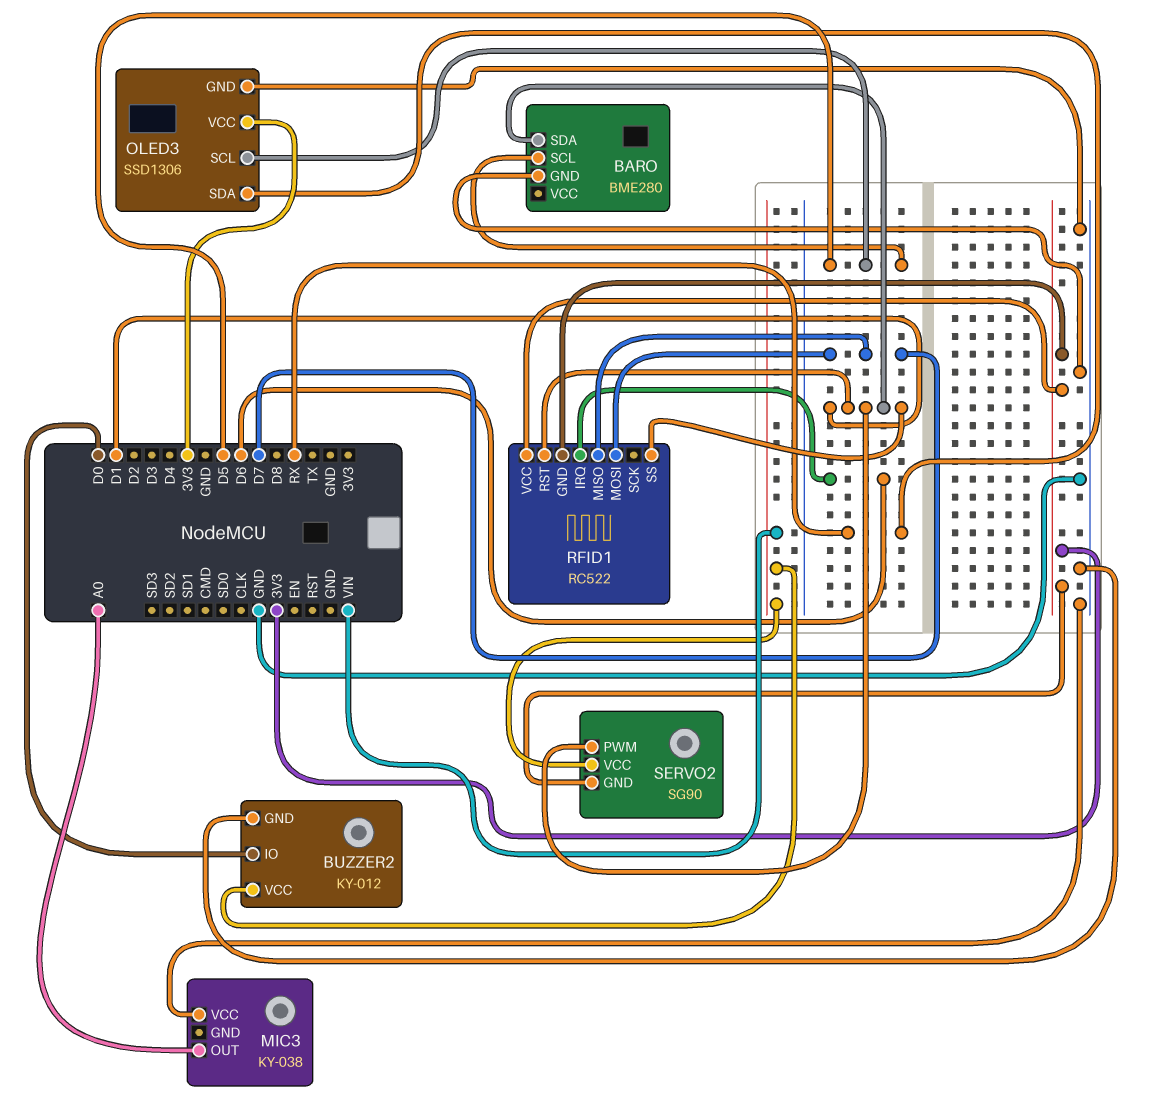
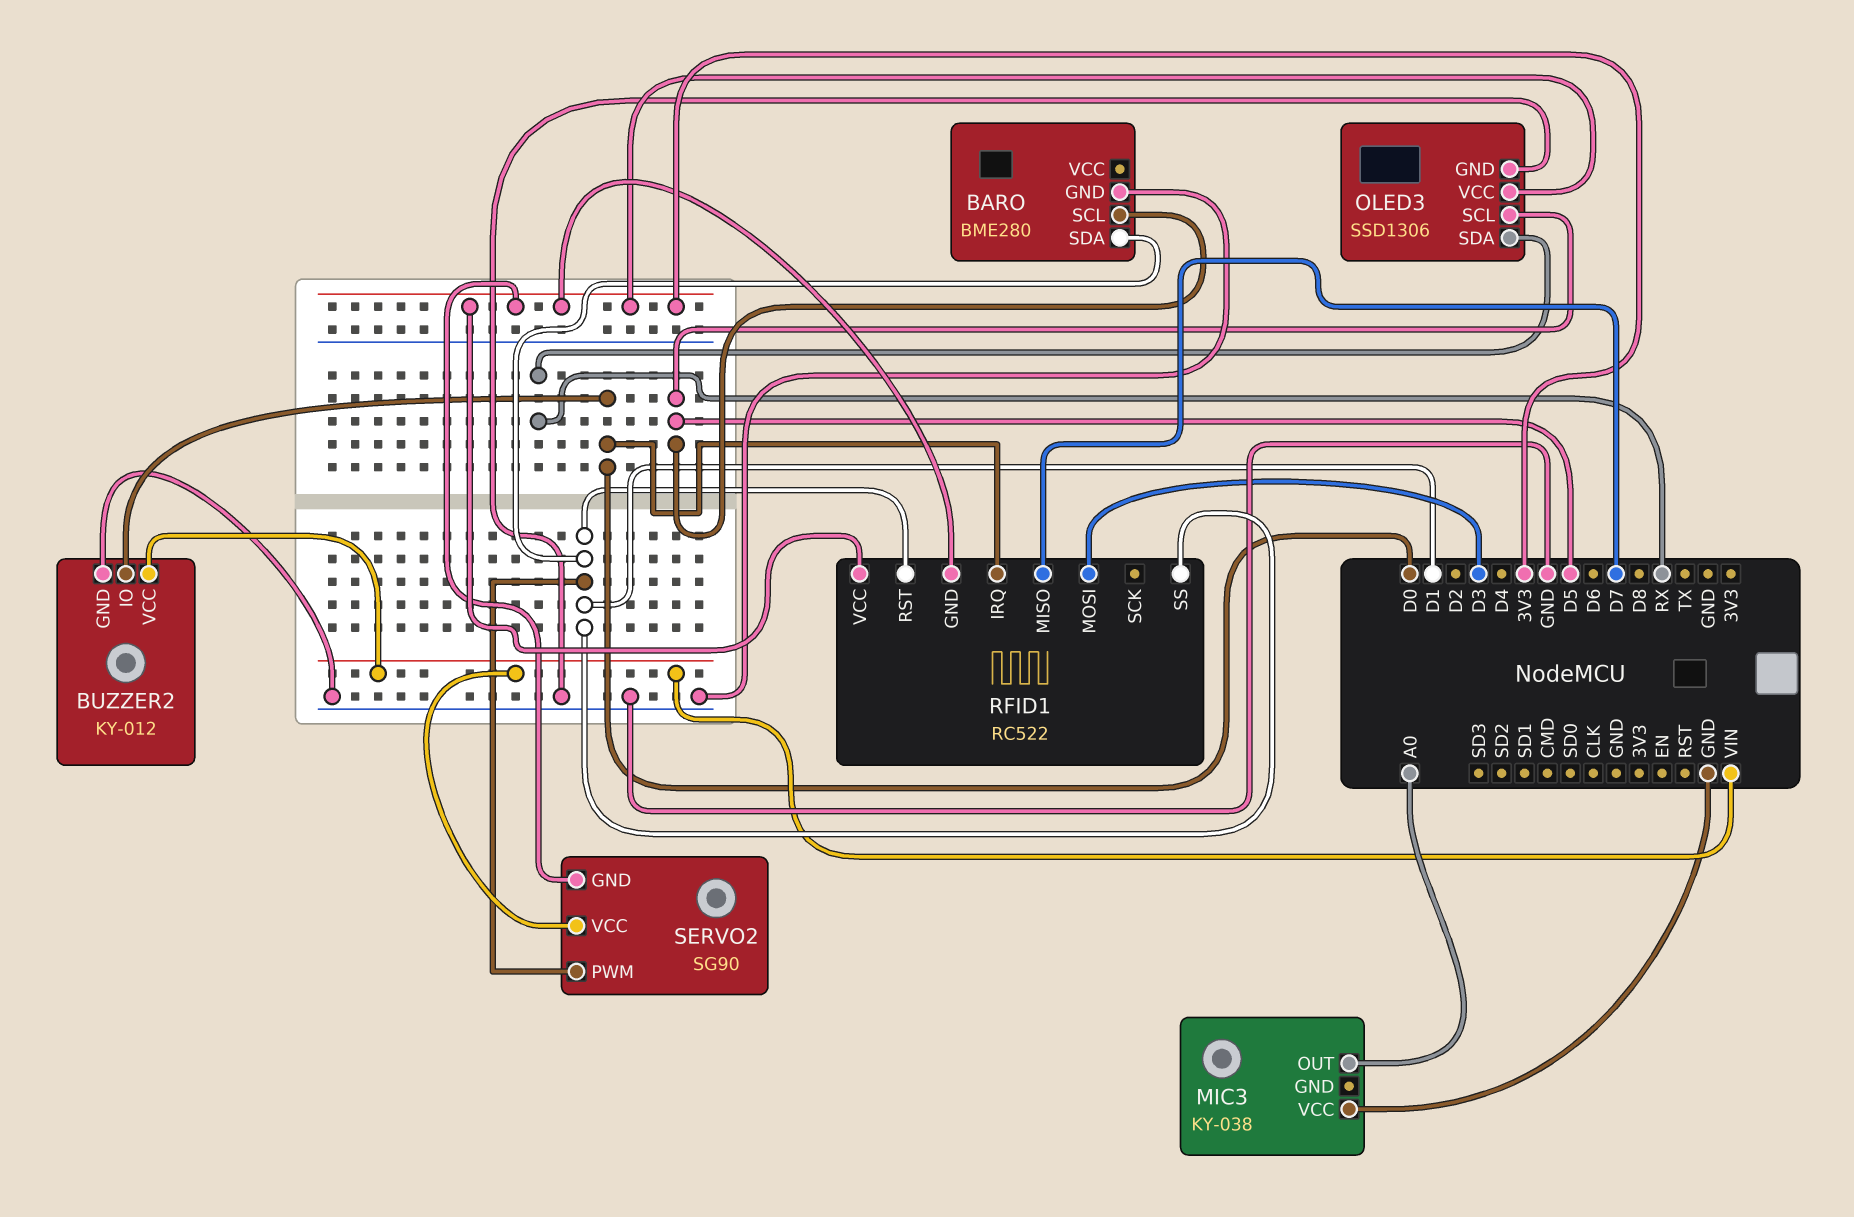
RFID1 pin IRQ: D6 -> D0
RFID1 pin MOSI: D7 -> D3

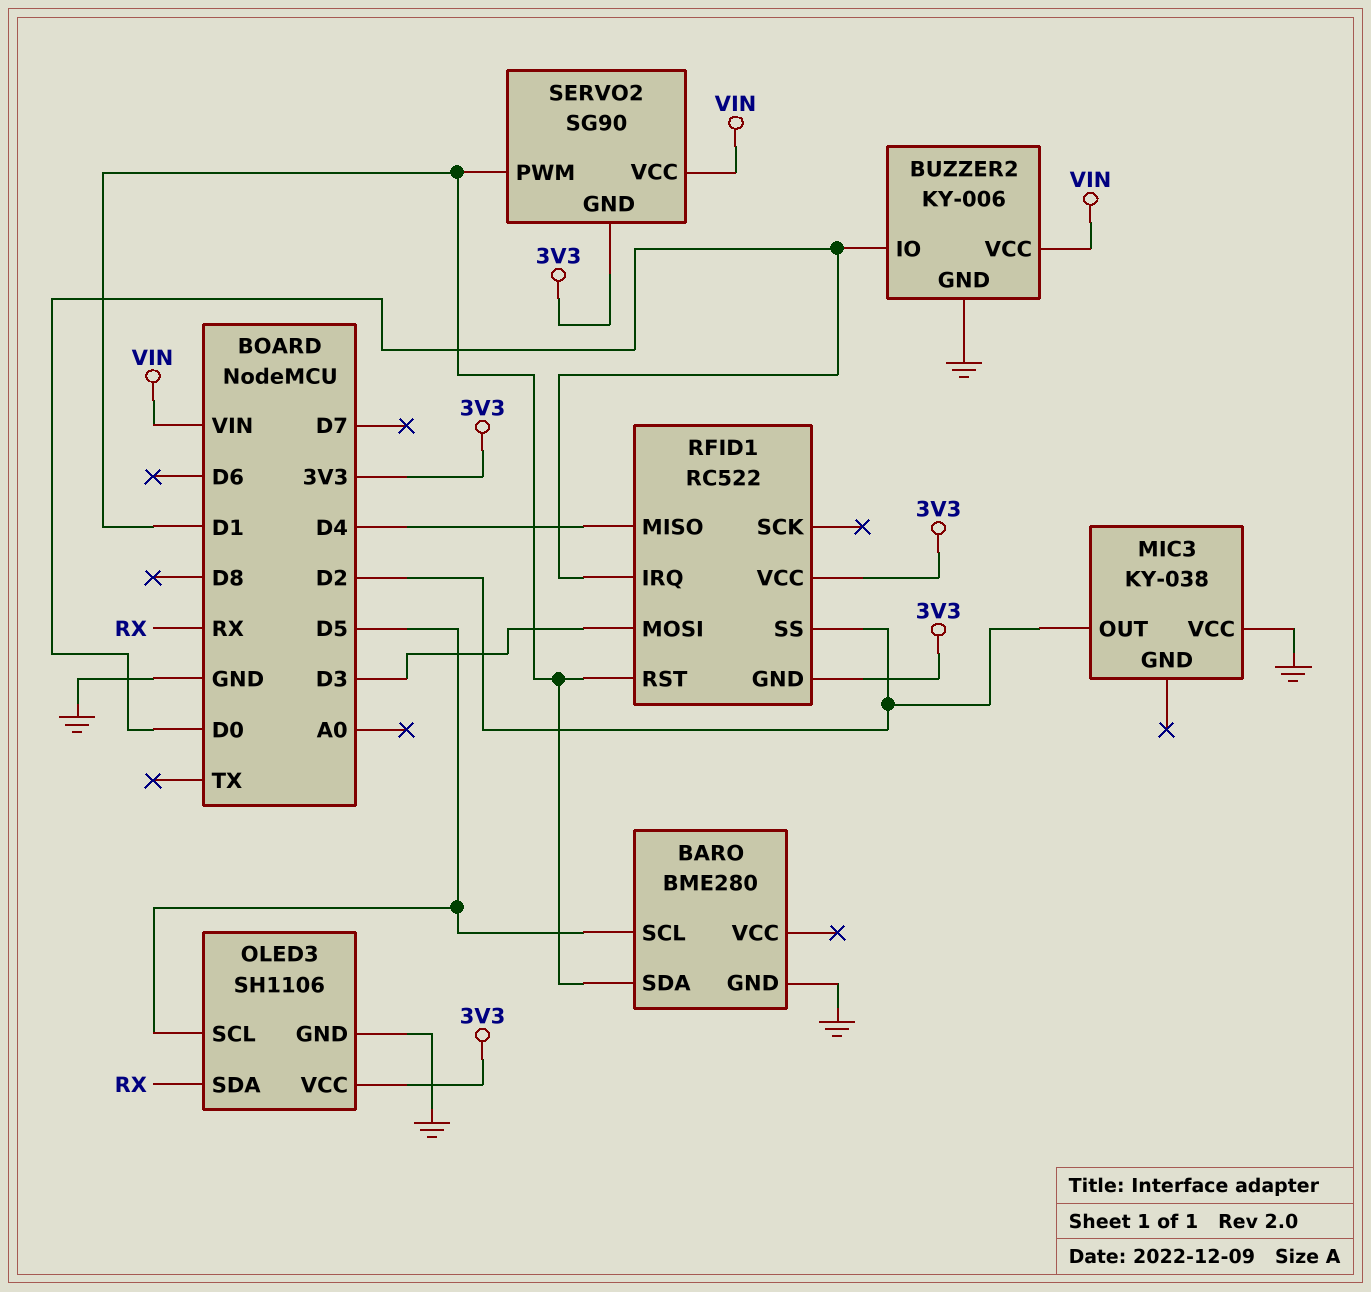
BUZZER2: KY-012 -> KY-006
MIC3 pin OUT: A0 -> D2
OLED3: SSD1306 -> SH1106
RFID1 pin MISO: D7 -> D4
RFID1 pin SS: D1 -> D2

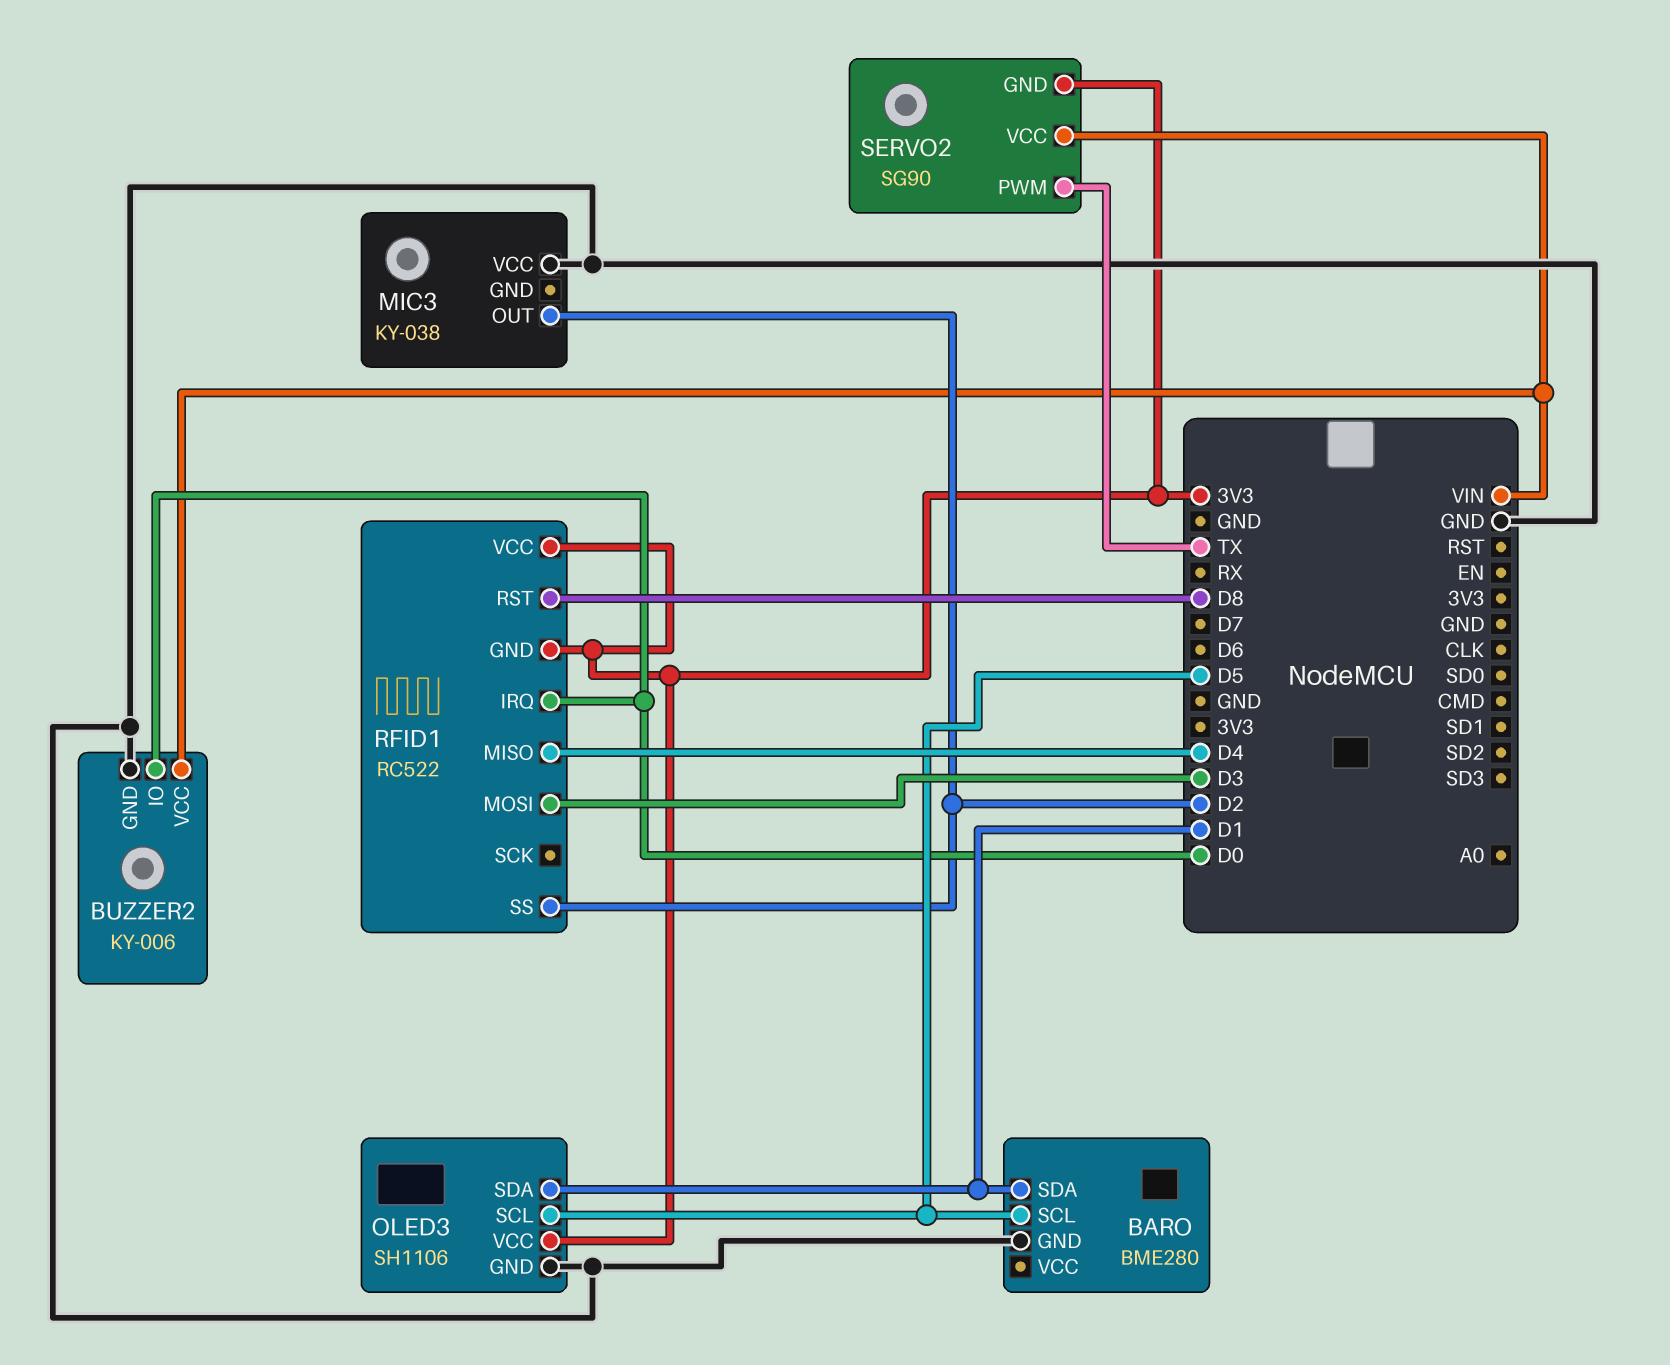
OLED3 pin SDA: RX -> D1
RFID1 pin RST: D1 -> D8
SERVO2 pin PWM: D1 -> TX

